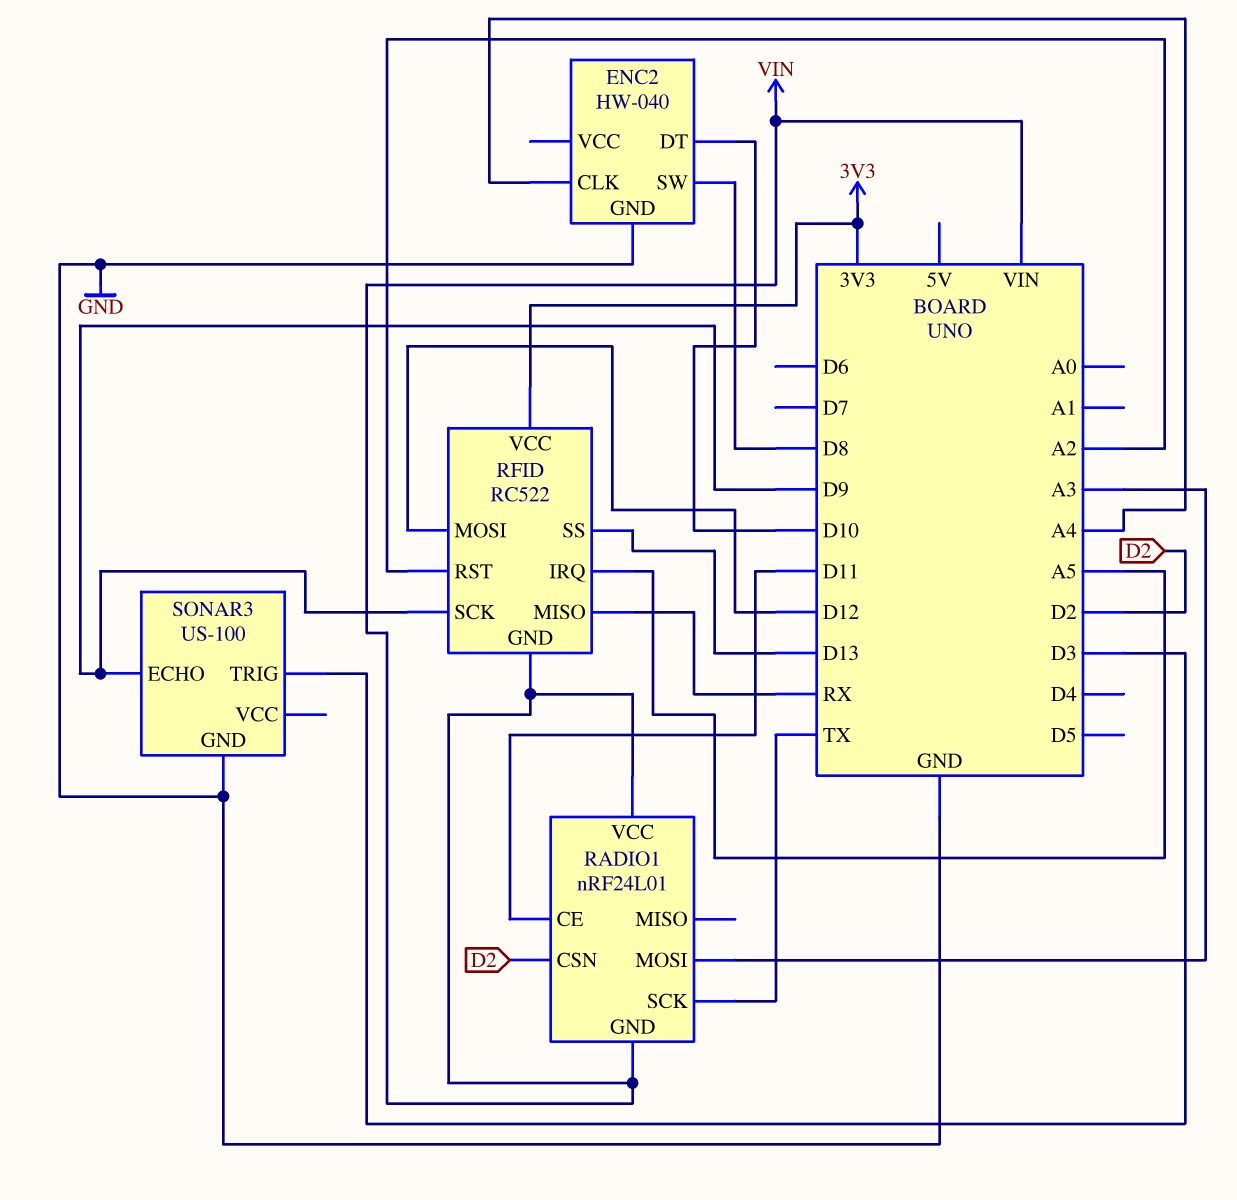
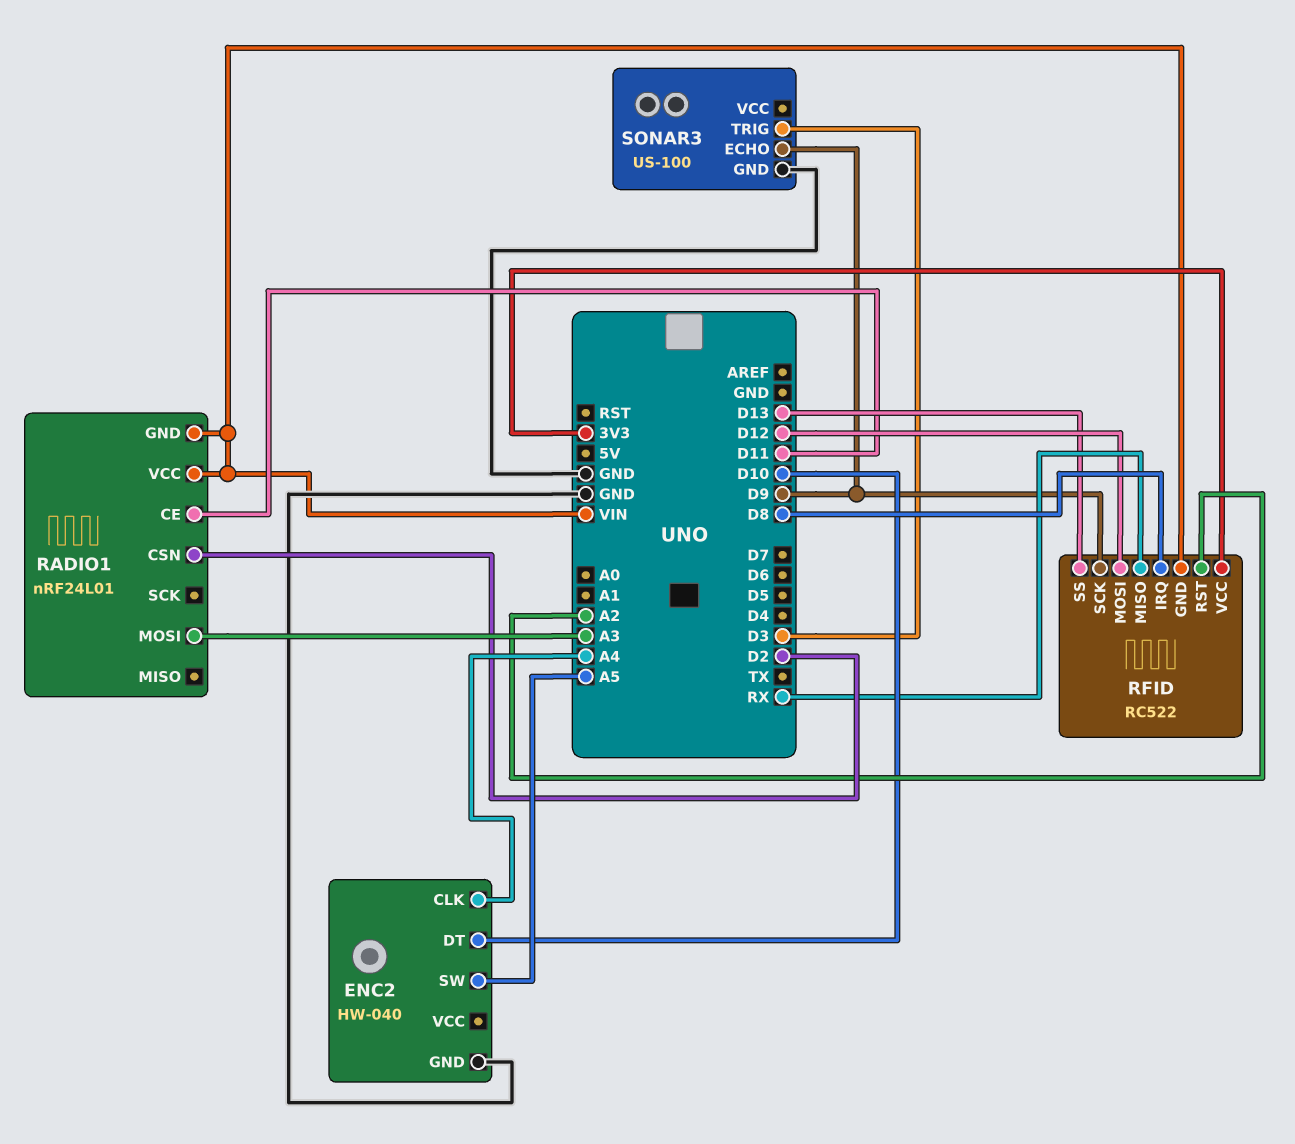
ENC2 pin SW: D8 -> A5
RADIO1 pin SCK: TX -> none
RFID pin IRQ: A5 -> D8

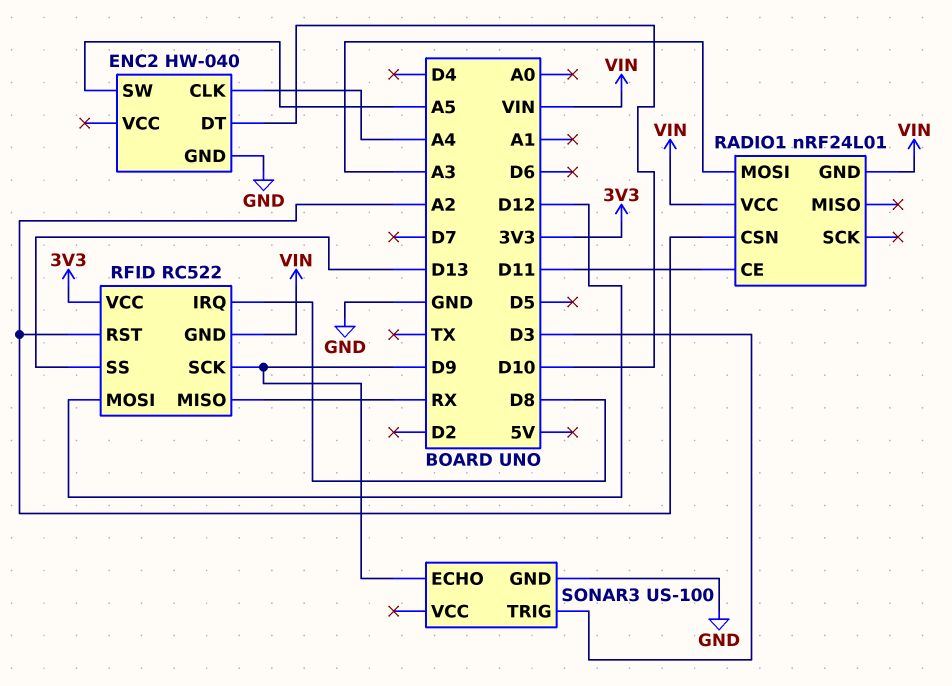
RADIO1 pin CSN: D2 -> A2

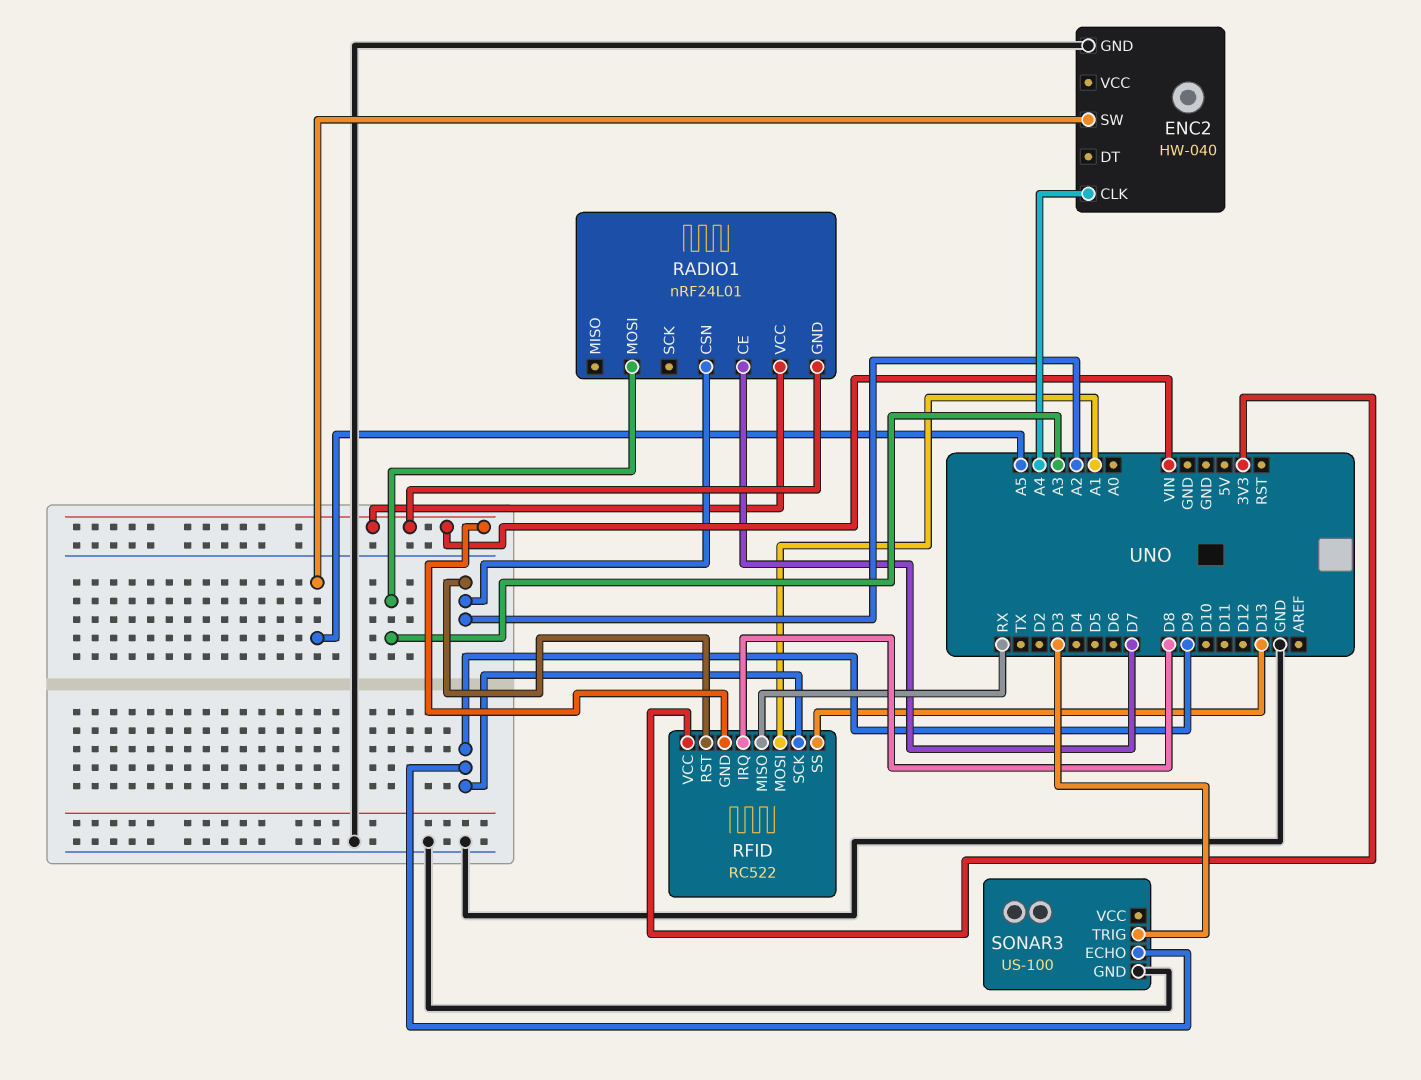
ENC2 pin DT: D10 -> none
RADIO1 pin CE: D11 -> D7
RFID pin MOSI: D12 -> A1

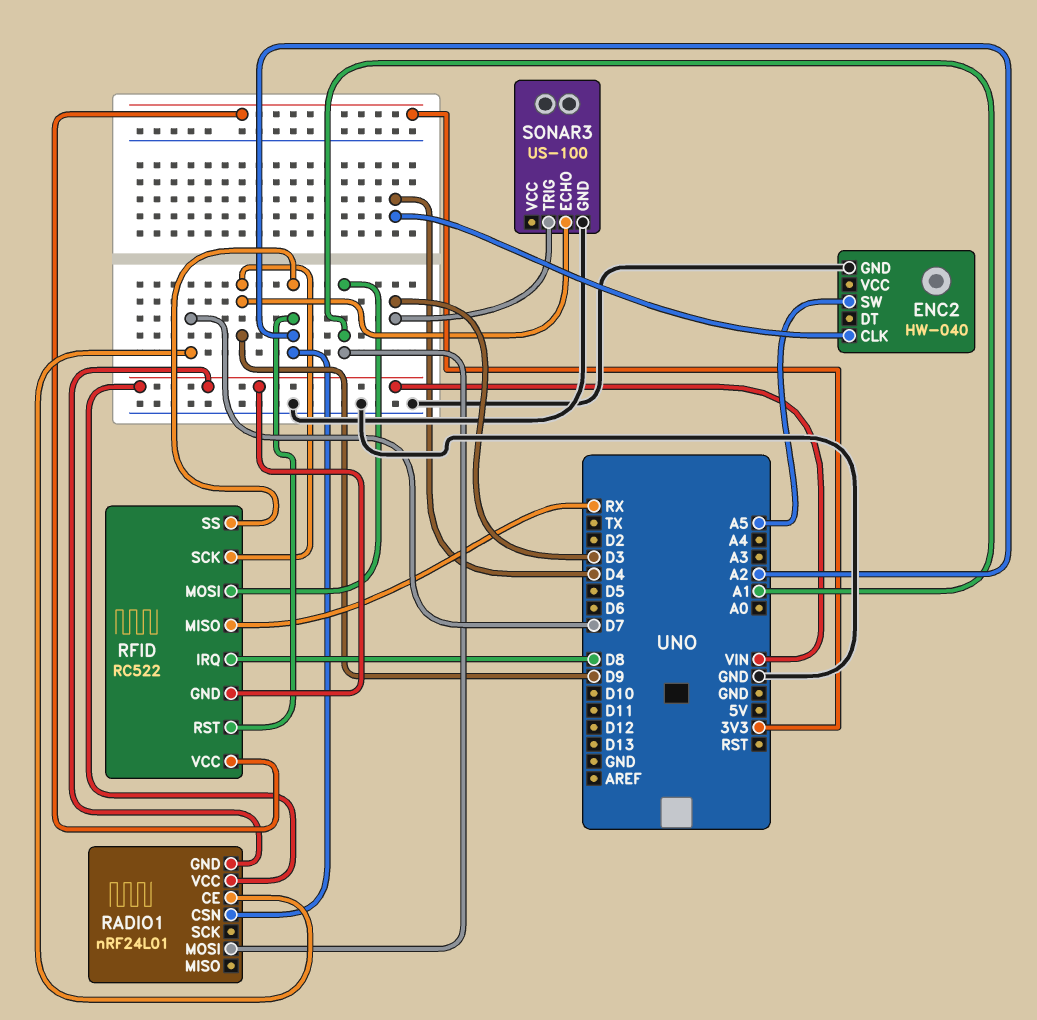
ENC2 pin CLK: A4 -> D4
RADIO1 pin MOSI: A3 -> A1
RFID pin SS: D13 -> A2

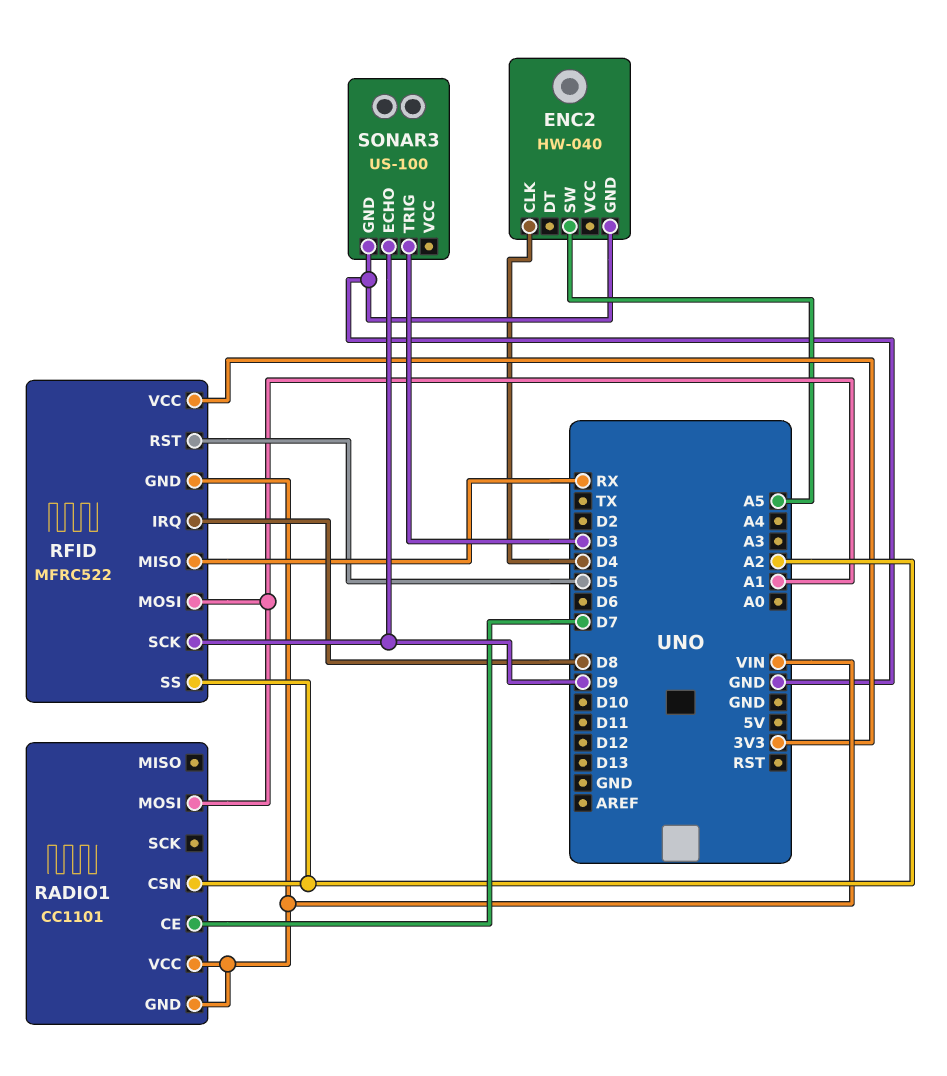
RADIO1: nRF24L01 -> CC1101
RFID: RC522 -> MFRC522
RFID pin RST: A2 -> D5

